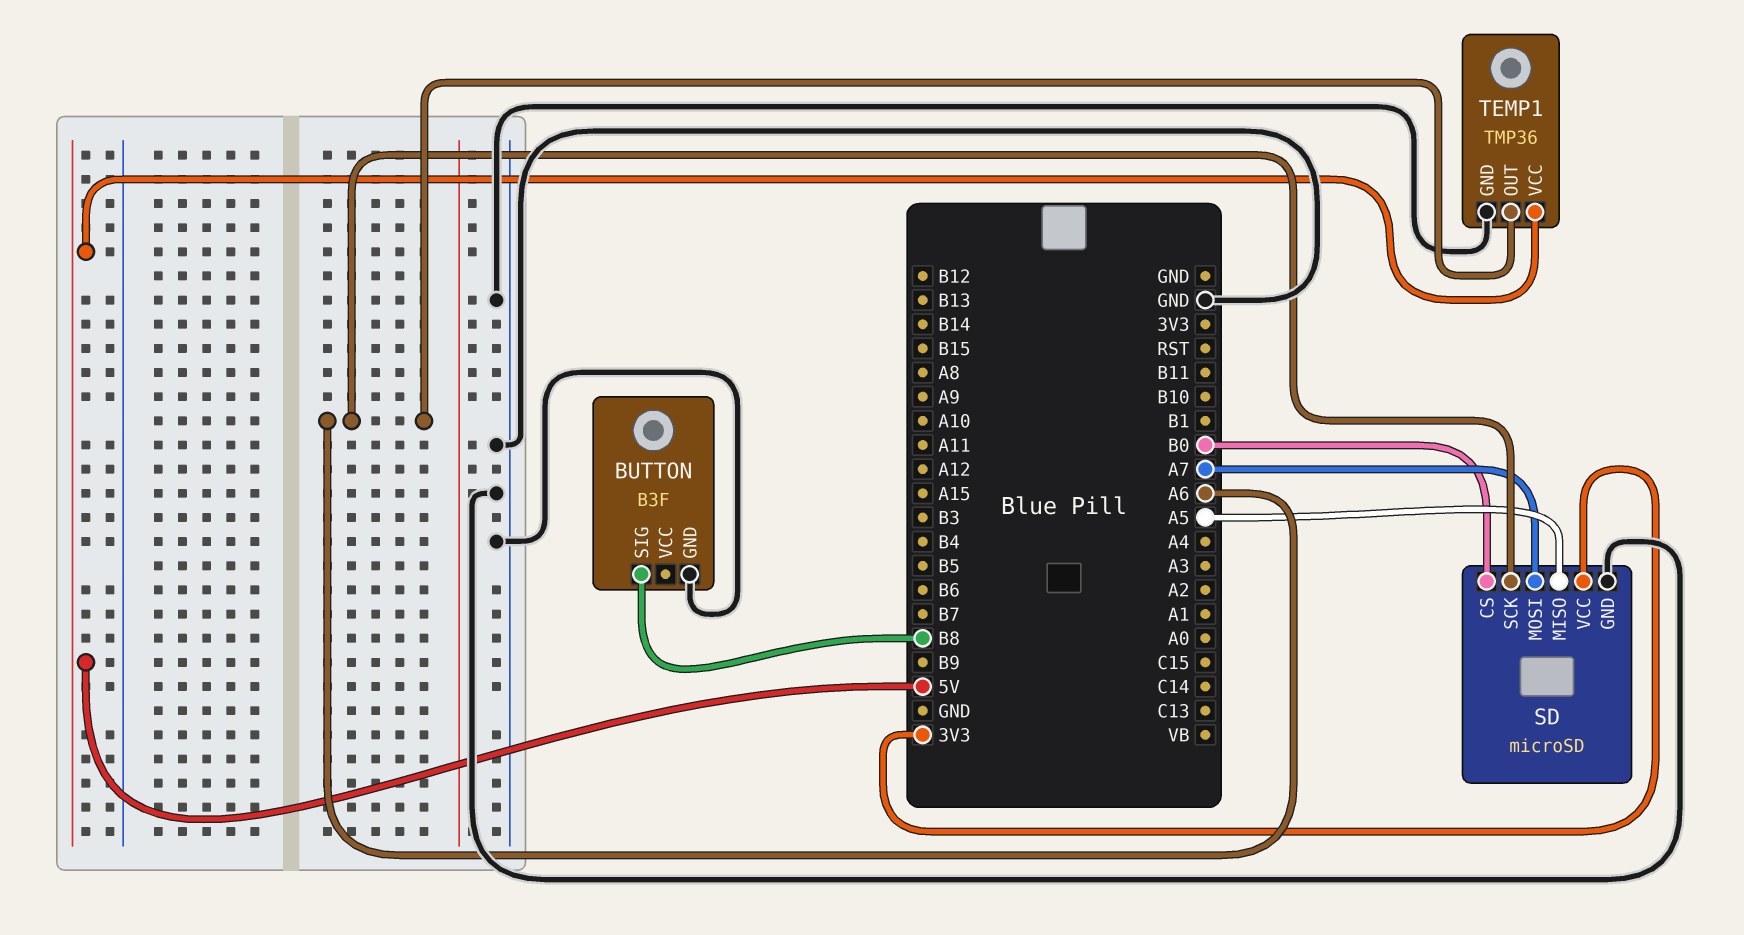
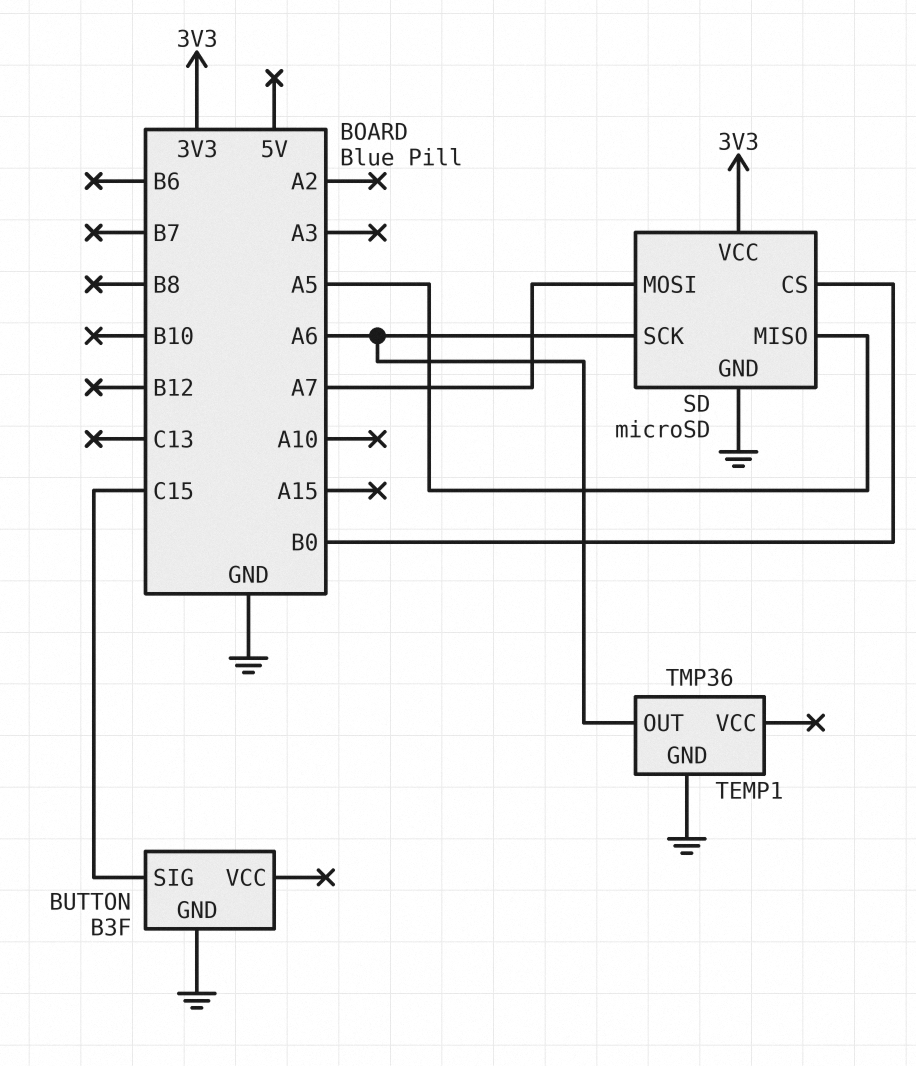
BUTTON pin SIG: B8 -> C15
TEMP1 pin VCC: 5V -> none

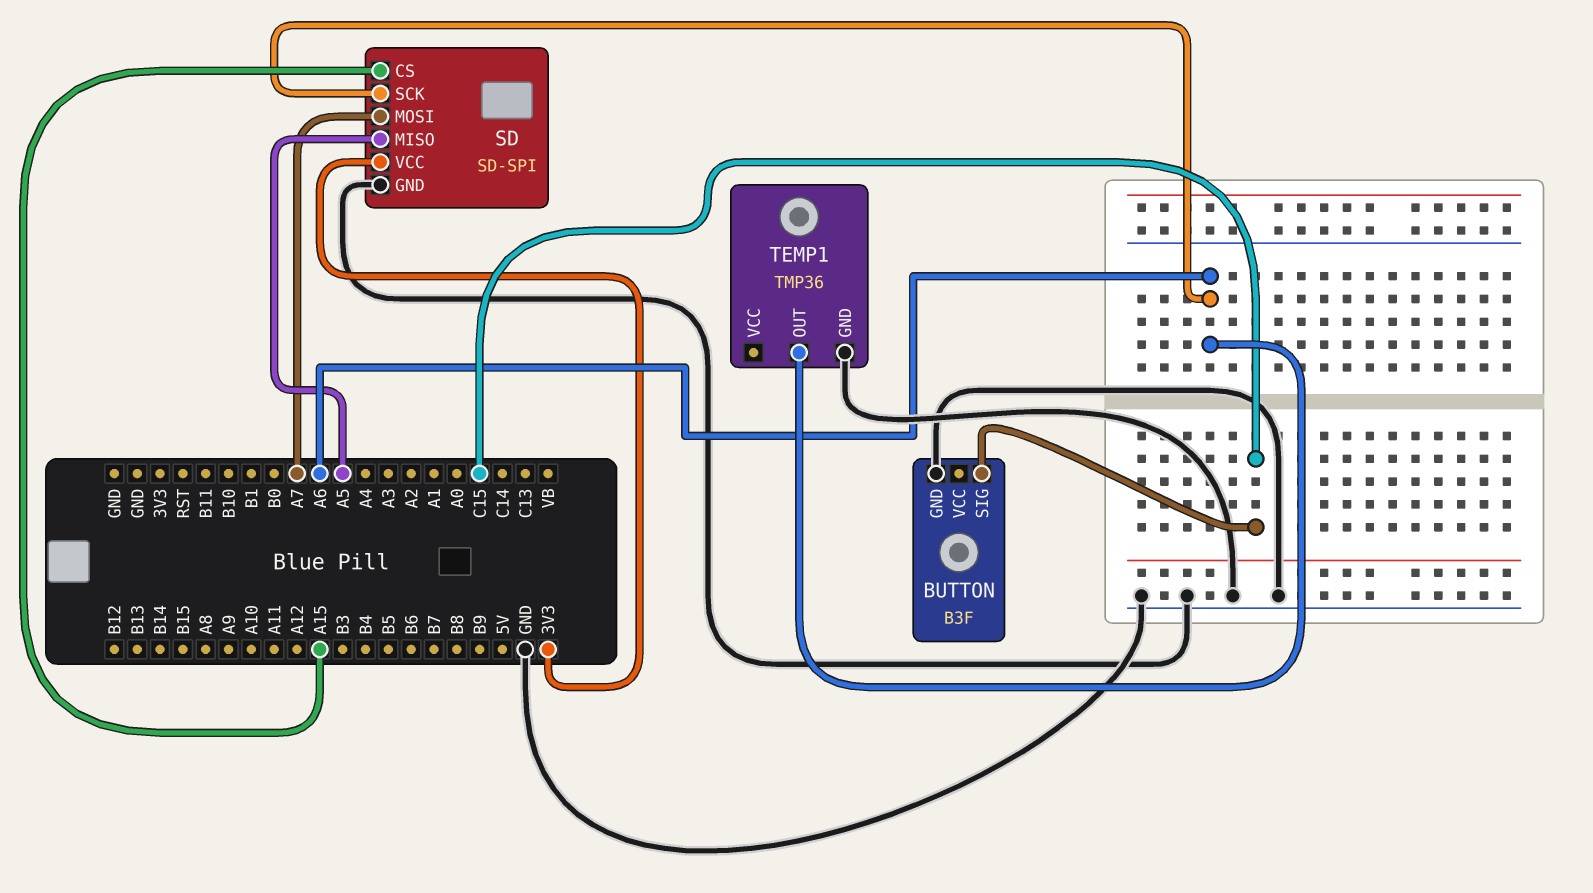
SD: microSD -> SD-SPI
SD pin CS: B0 -> A15

